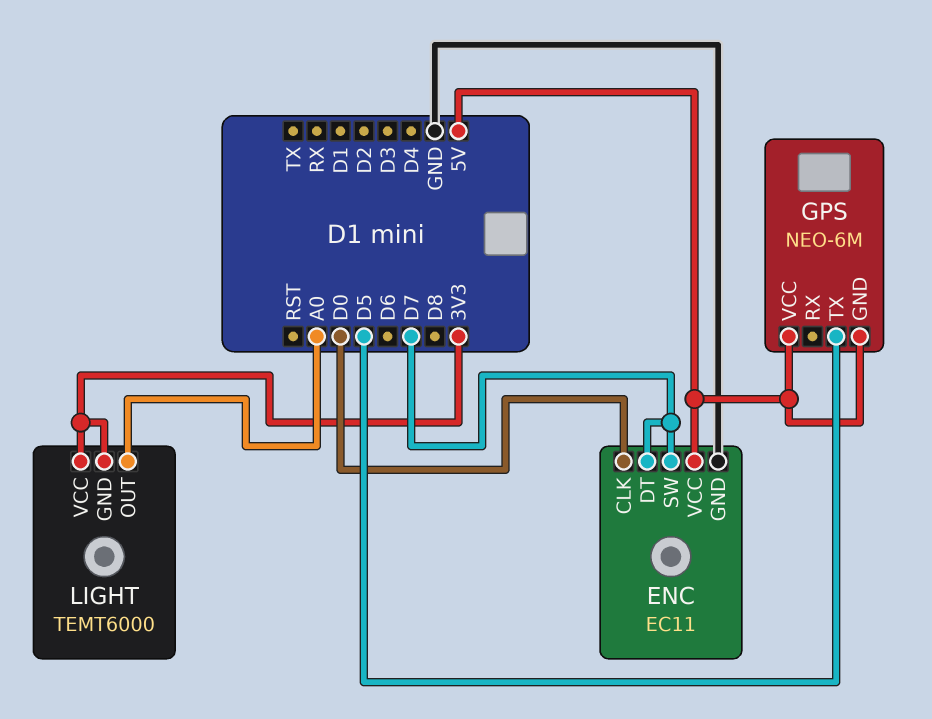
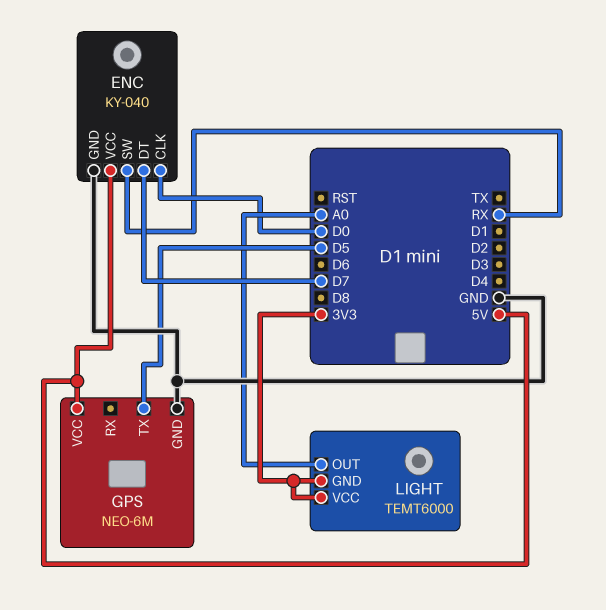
ENC: EC11 -> KY-040
ENC pin SW: D7 -> RX
GPS pin GND: 5V -> GND

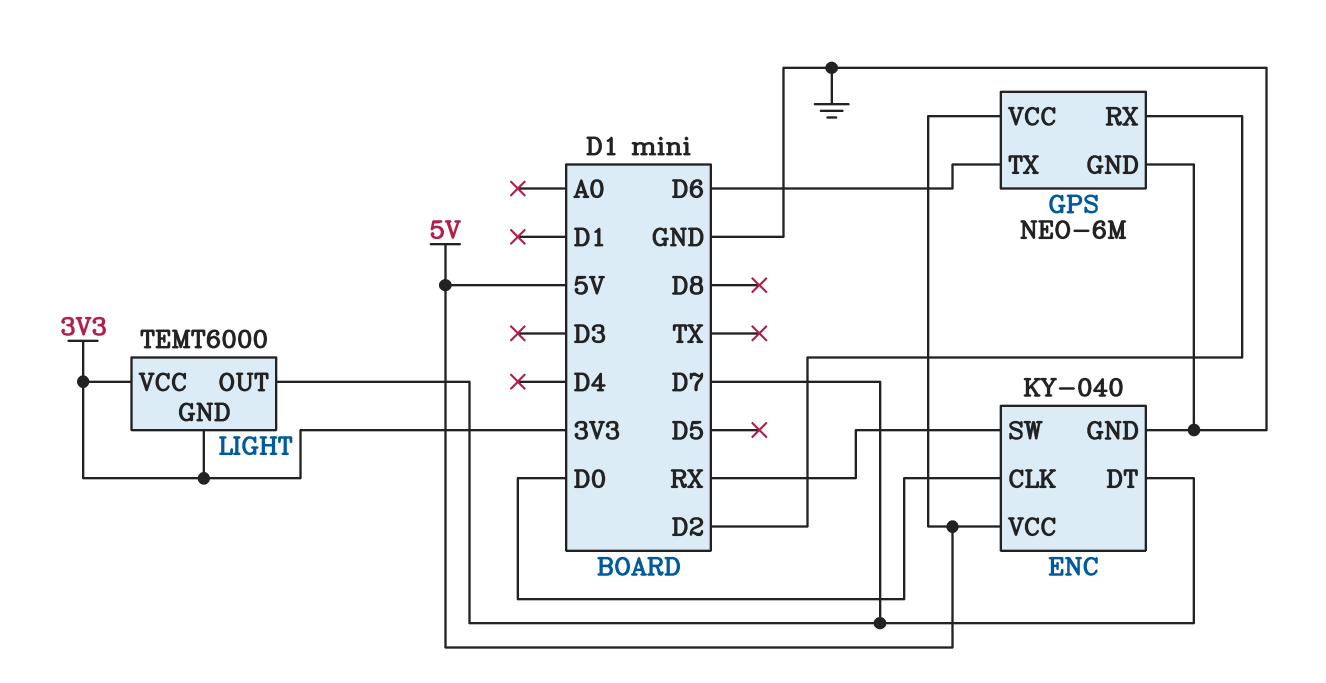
GPS pin RX: none -> D2
GPS pin TX: D5 -> D6
LIGHT pin OUT: A0 -> D7

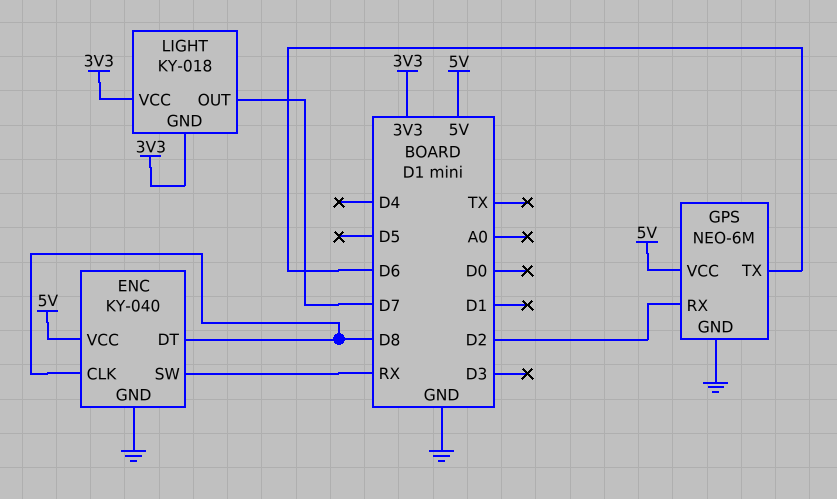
ENC pin CLK: D0 -> D8
ENC pin DT: D7 -> D8
LIGHT: TEMT6000 -> KY-018

